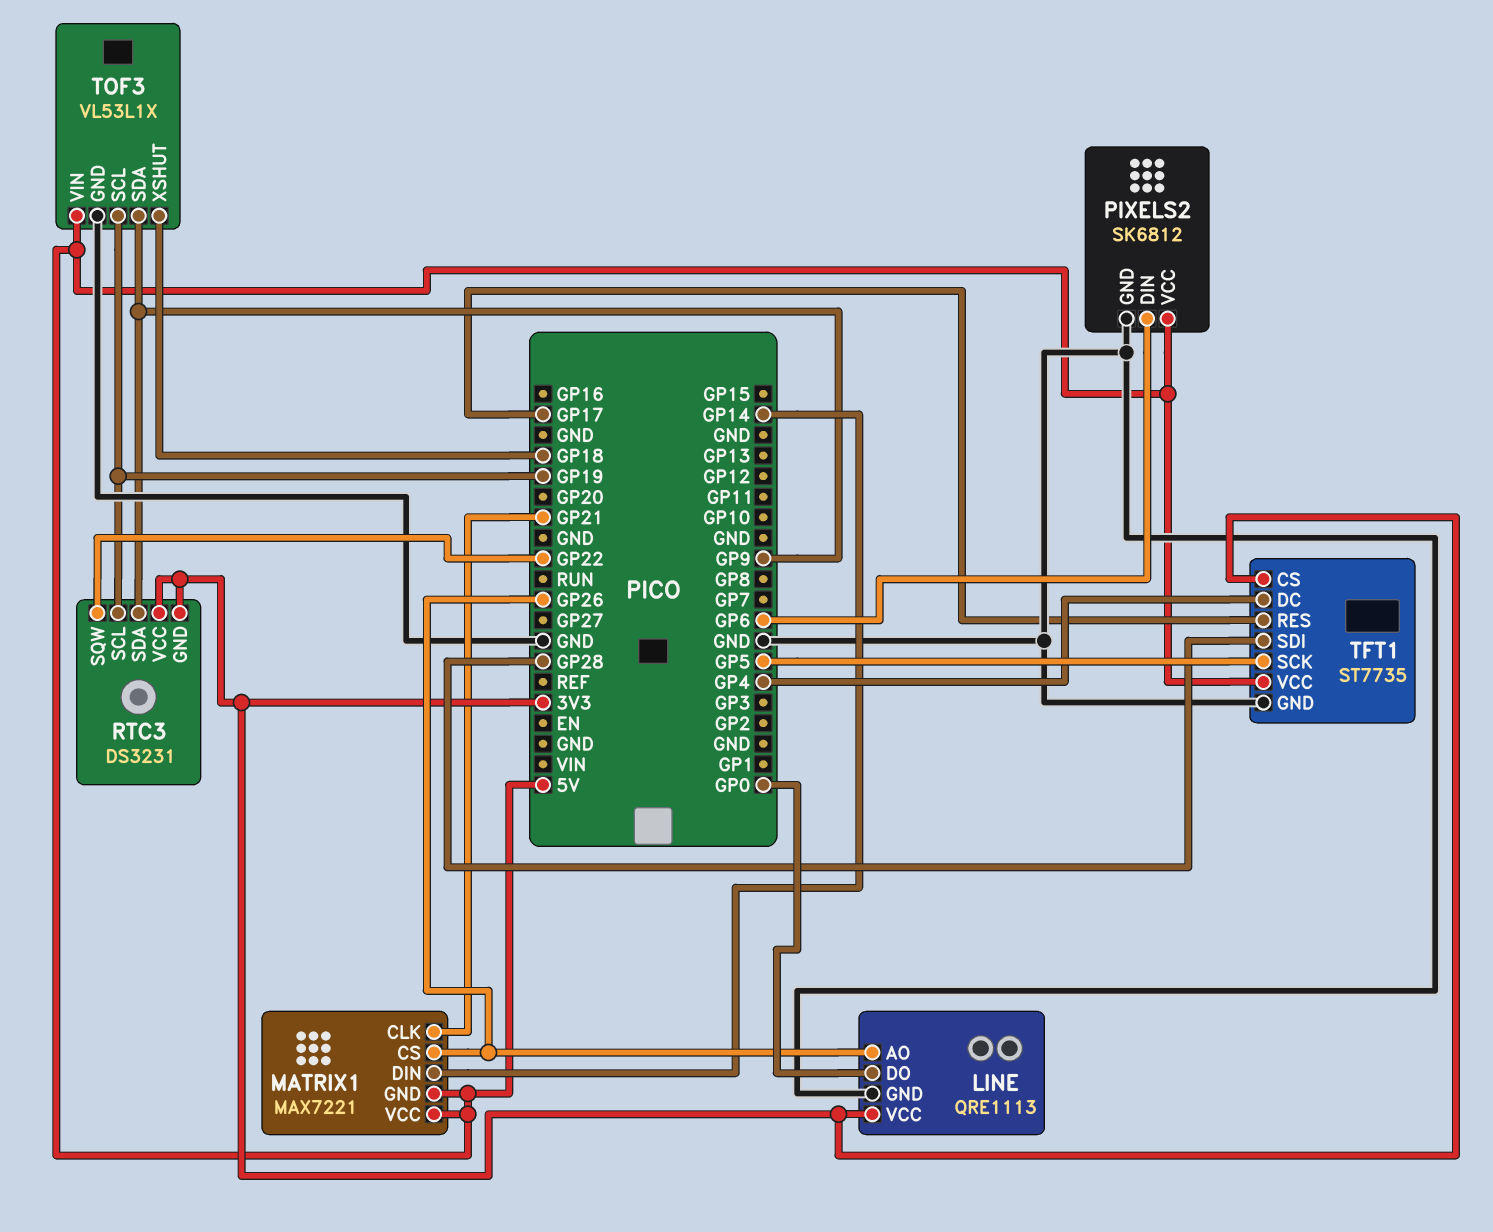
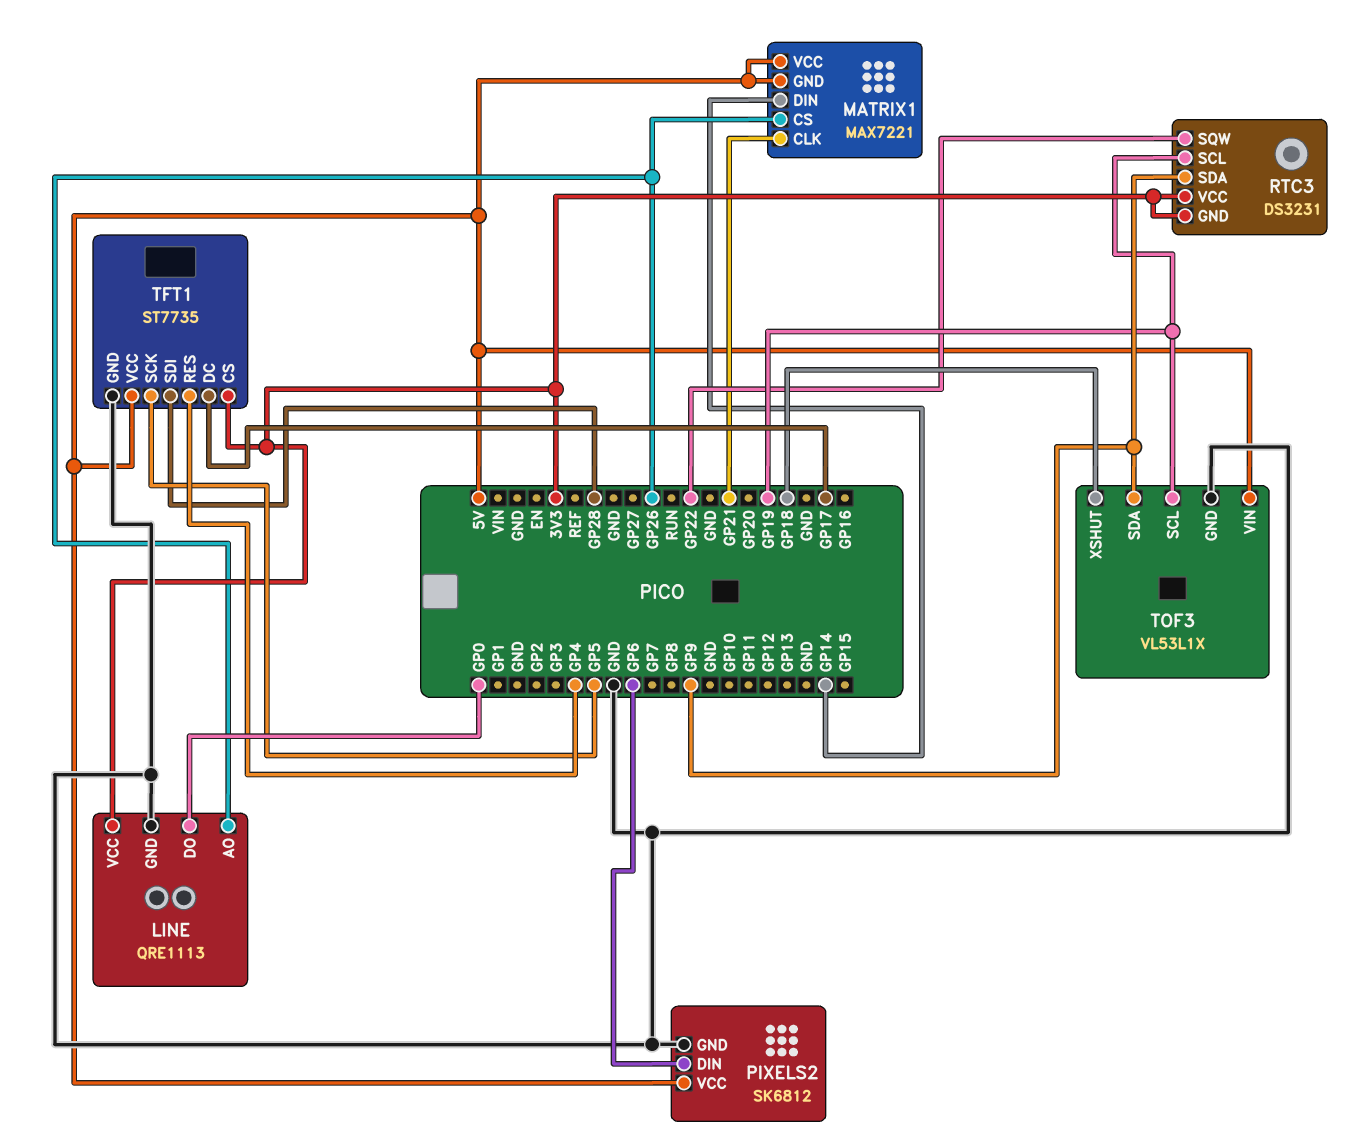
TFT1 pin DC: GP4 -> GP17
TFT1 pin RES: GP17 -> GP4

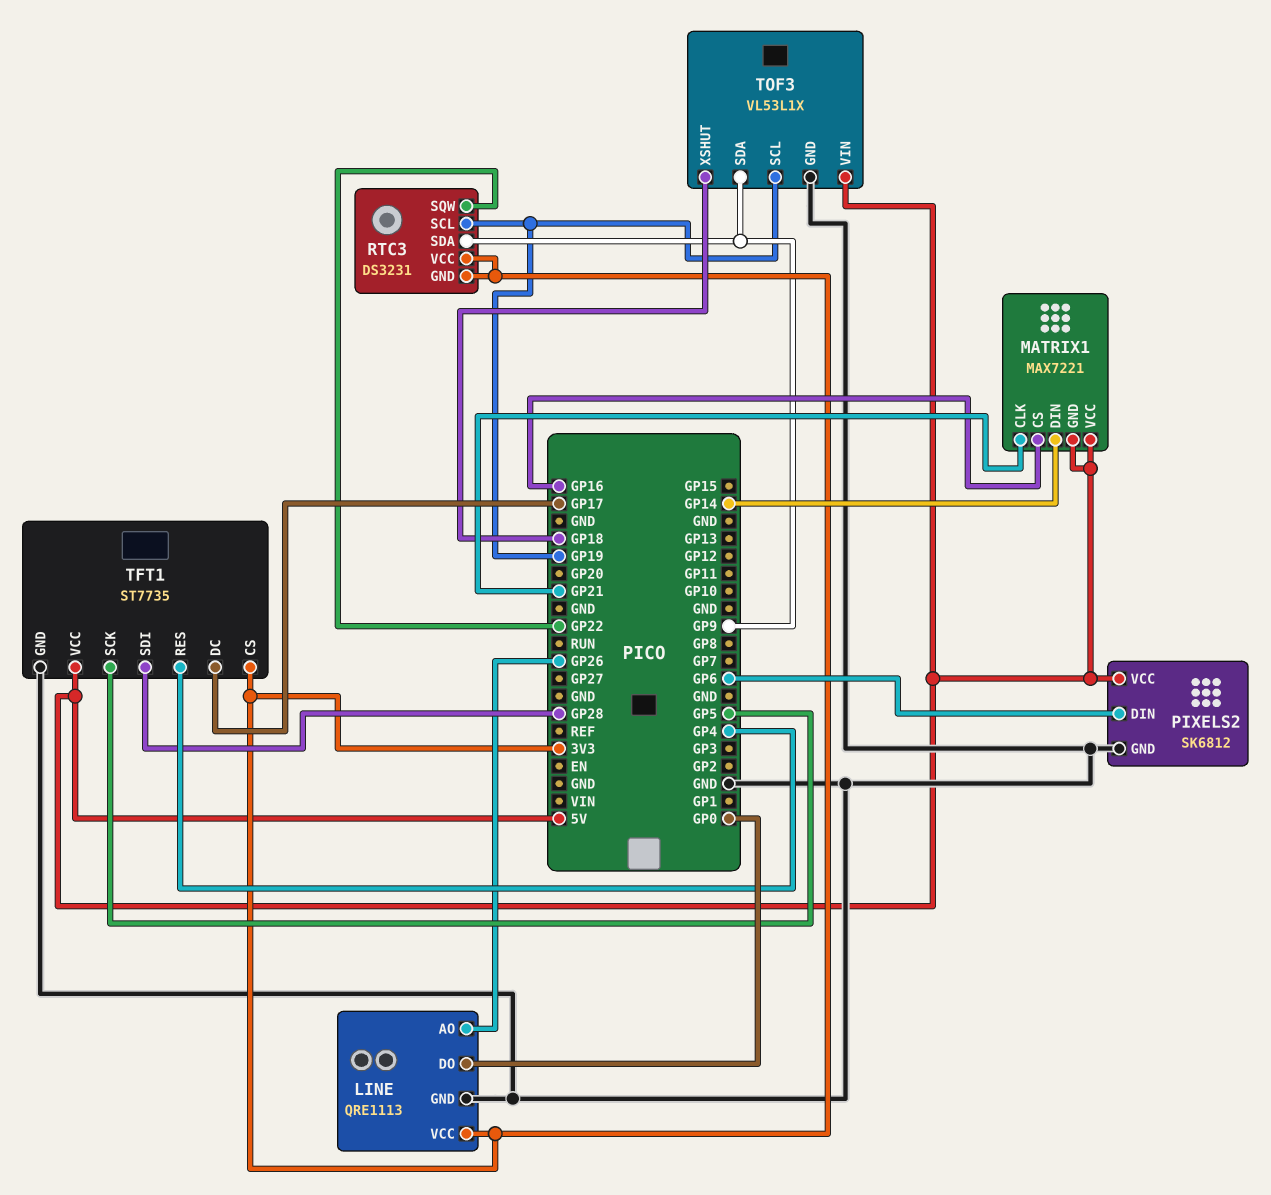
MATRIX1 pin CS: GP26 -> GP16

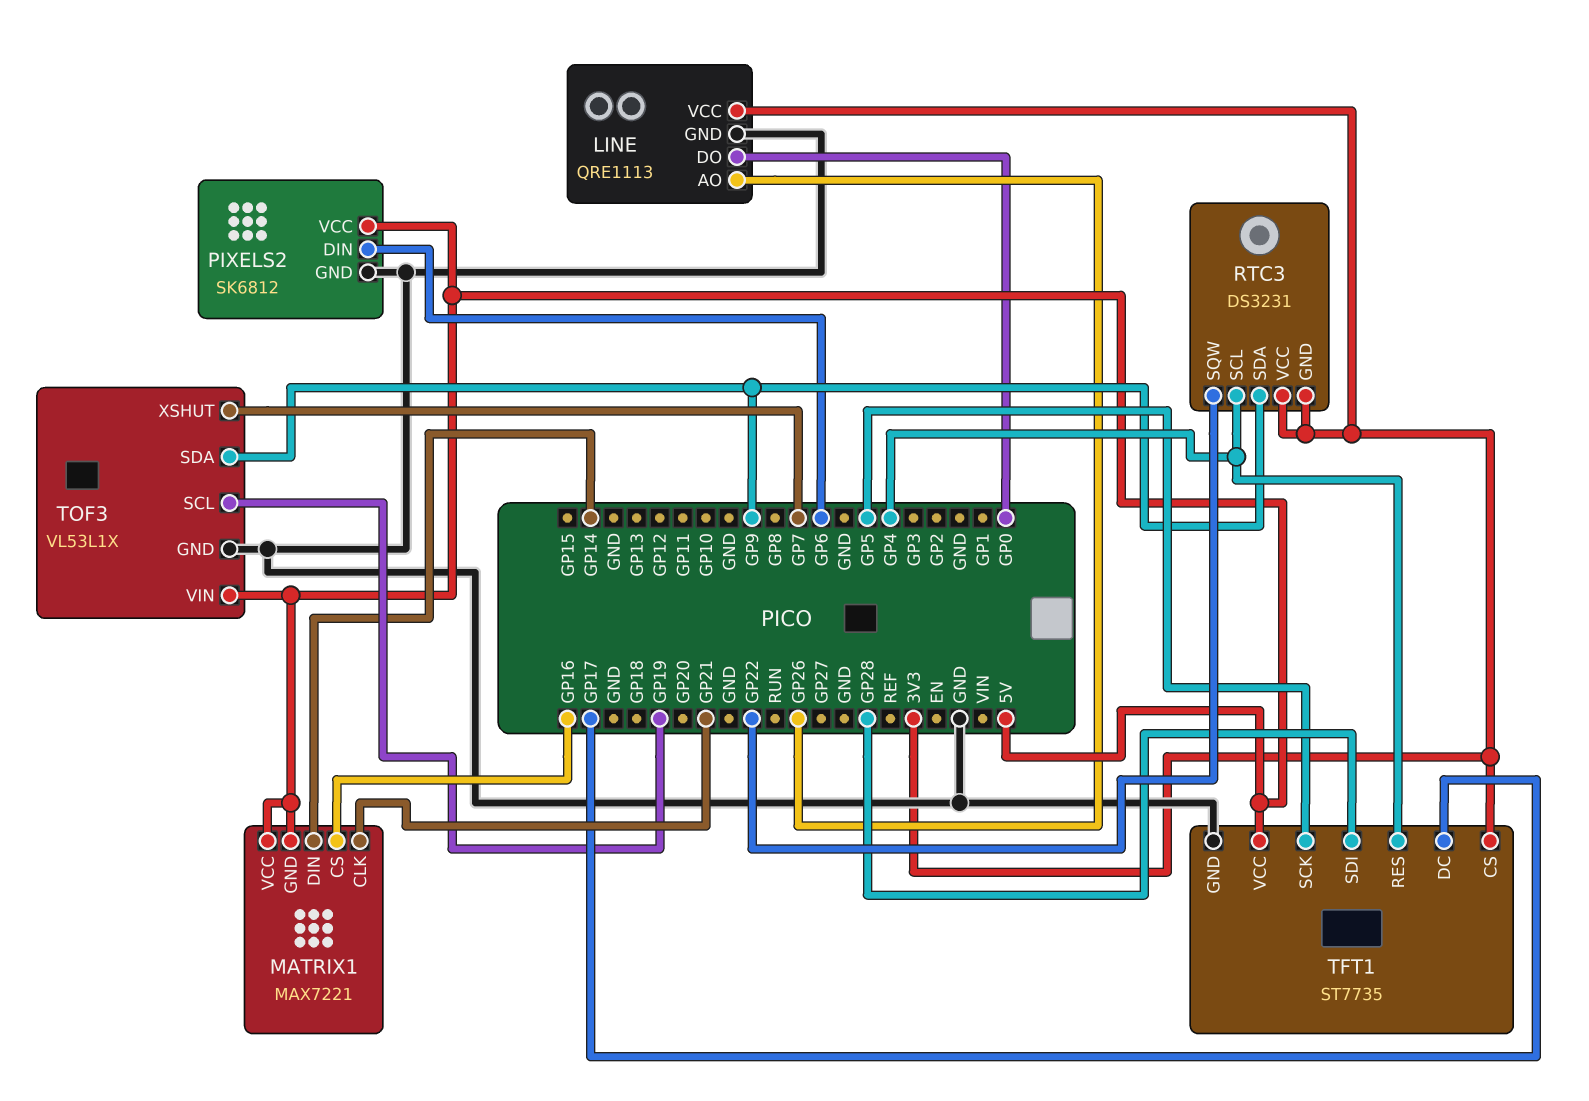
RTC3 pin SCL: GP19 -> GP4
TOF3 pin XSHUT: GP18 -> GP7

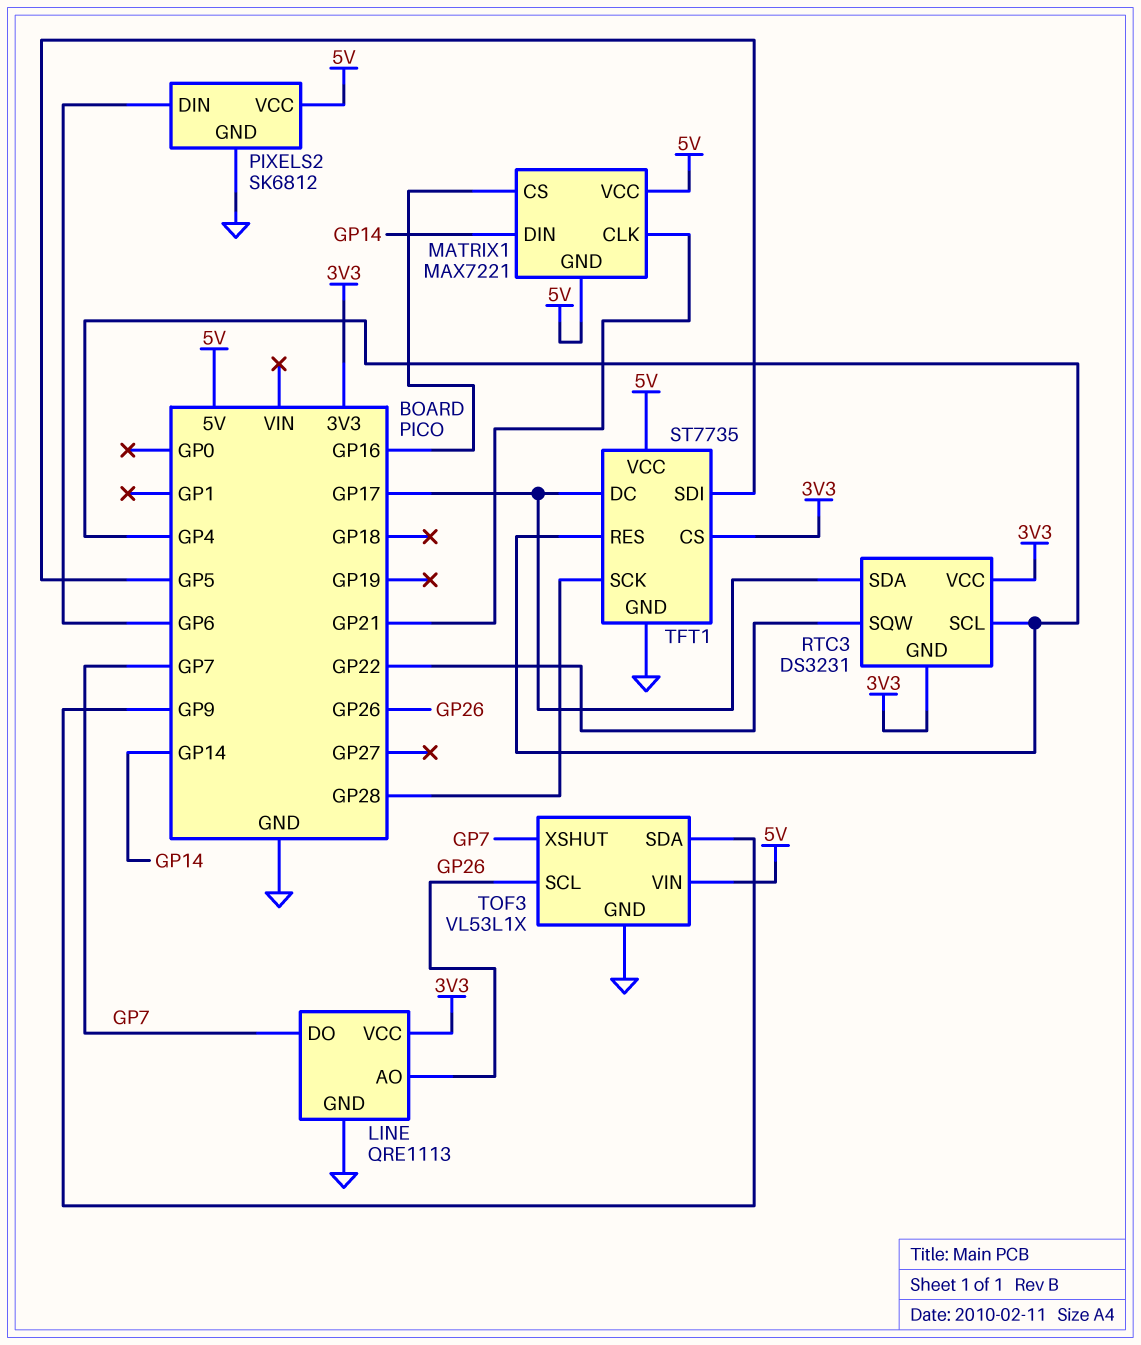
LINE pin DO: GP0 -> GP7
RTC3 pin SDA: GP9 -> GP17
TFT1 pin SCK: GP5 -> GP28
TFT1 pin SDI: GP28 -> GP5
TOF3 pin SCL: GP19 -> GP26

